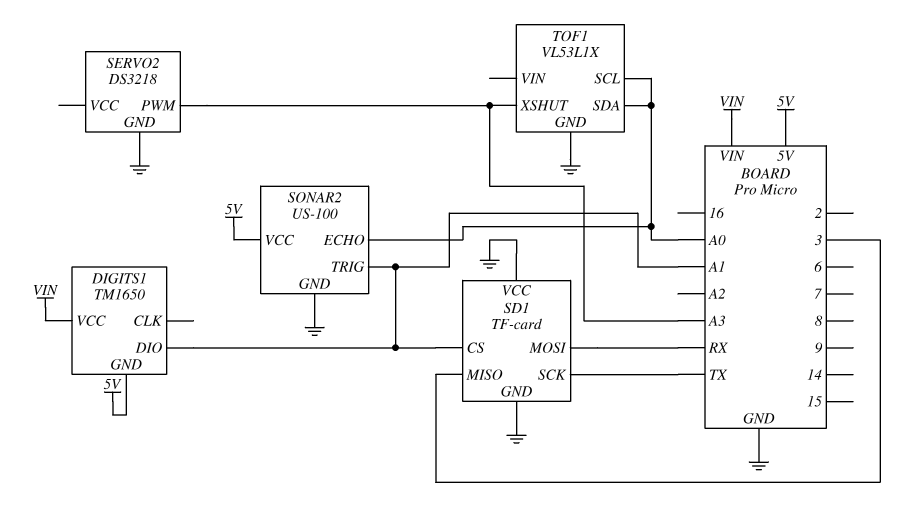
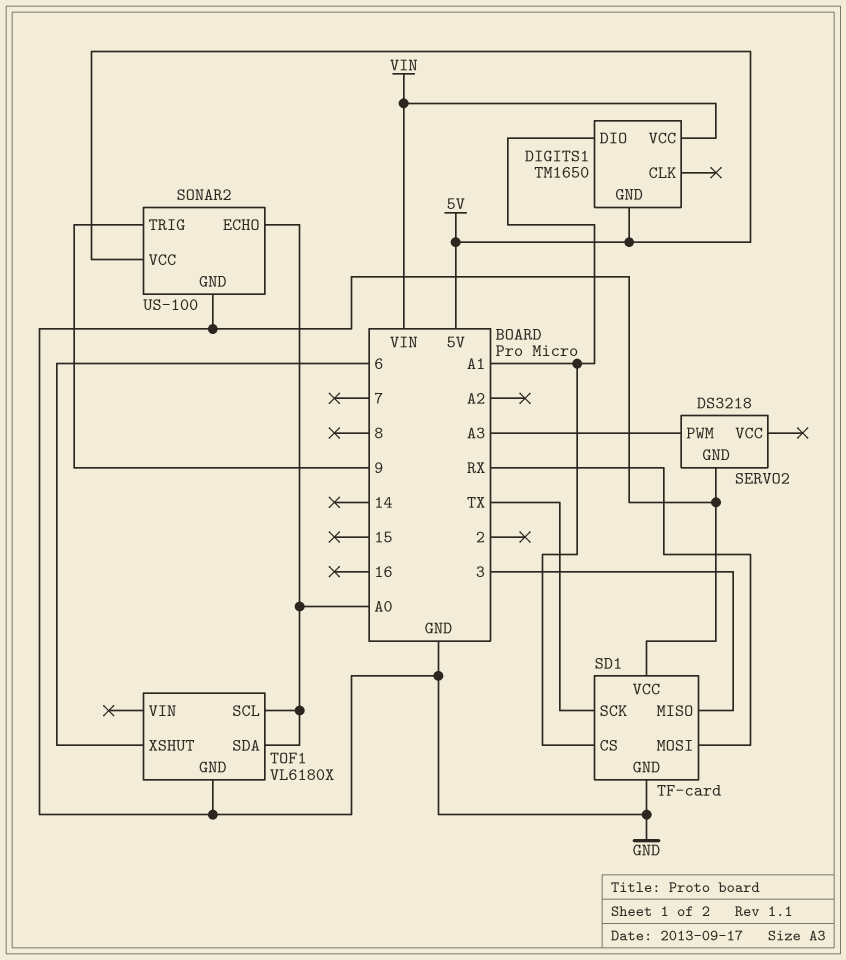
SONAR2 pin TRIG: A1 -> 9
TOF1: VL53L1X -> VL6180X
TOF1 pin XSHUT: A3 -> 6

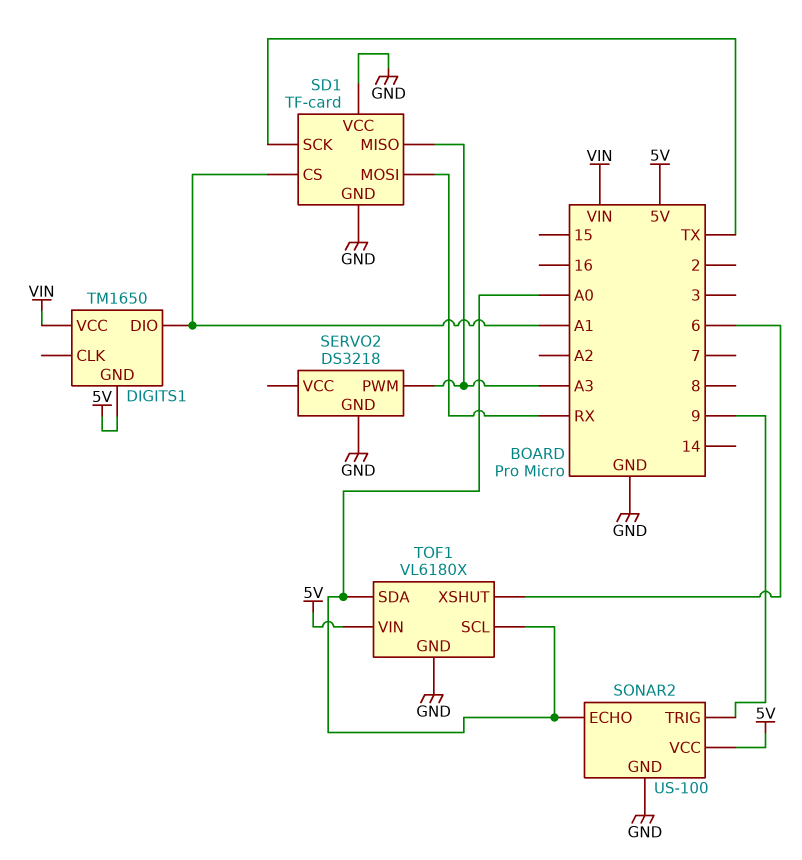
SD1 pin MISO: 3 -> A3
TOF1 pin VIN: none -> 5V

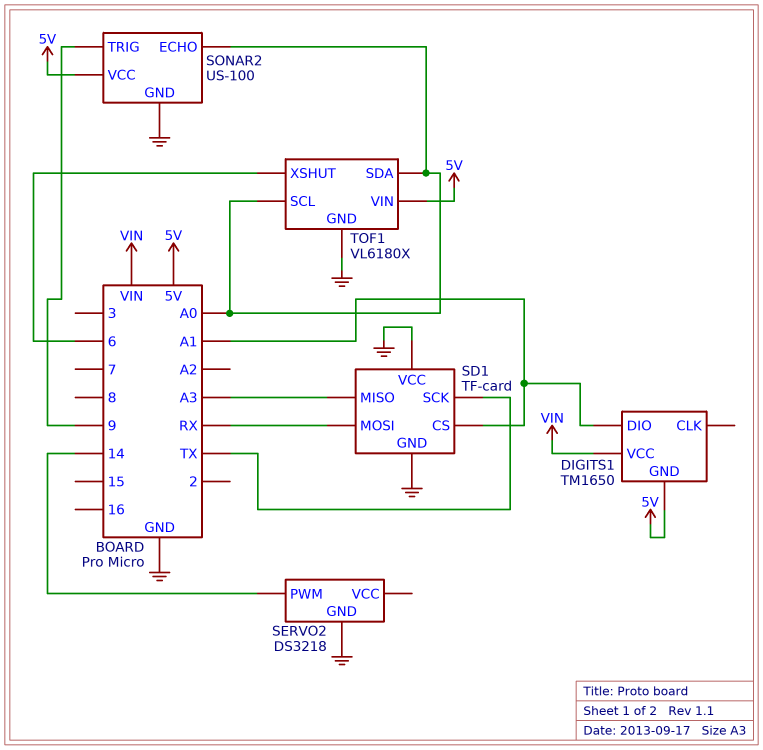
SERVO2 pin PWM: A3 -> 14

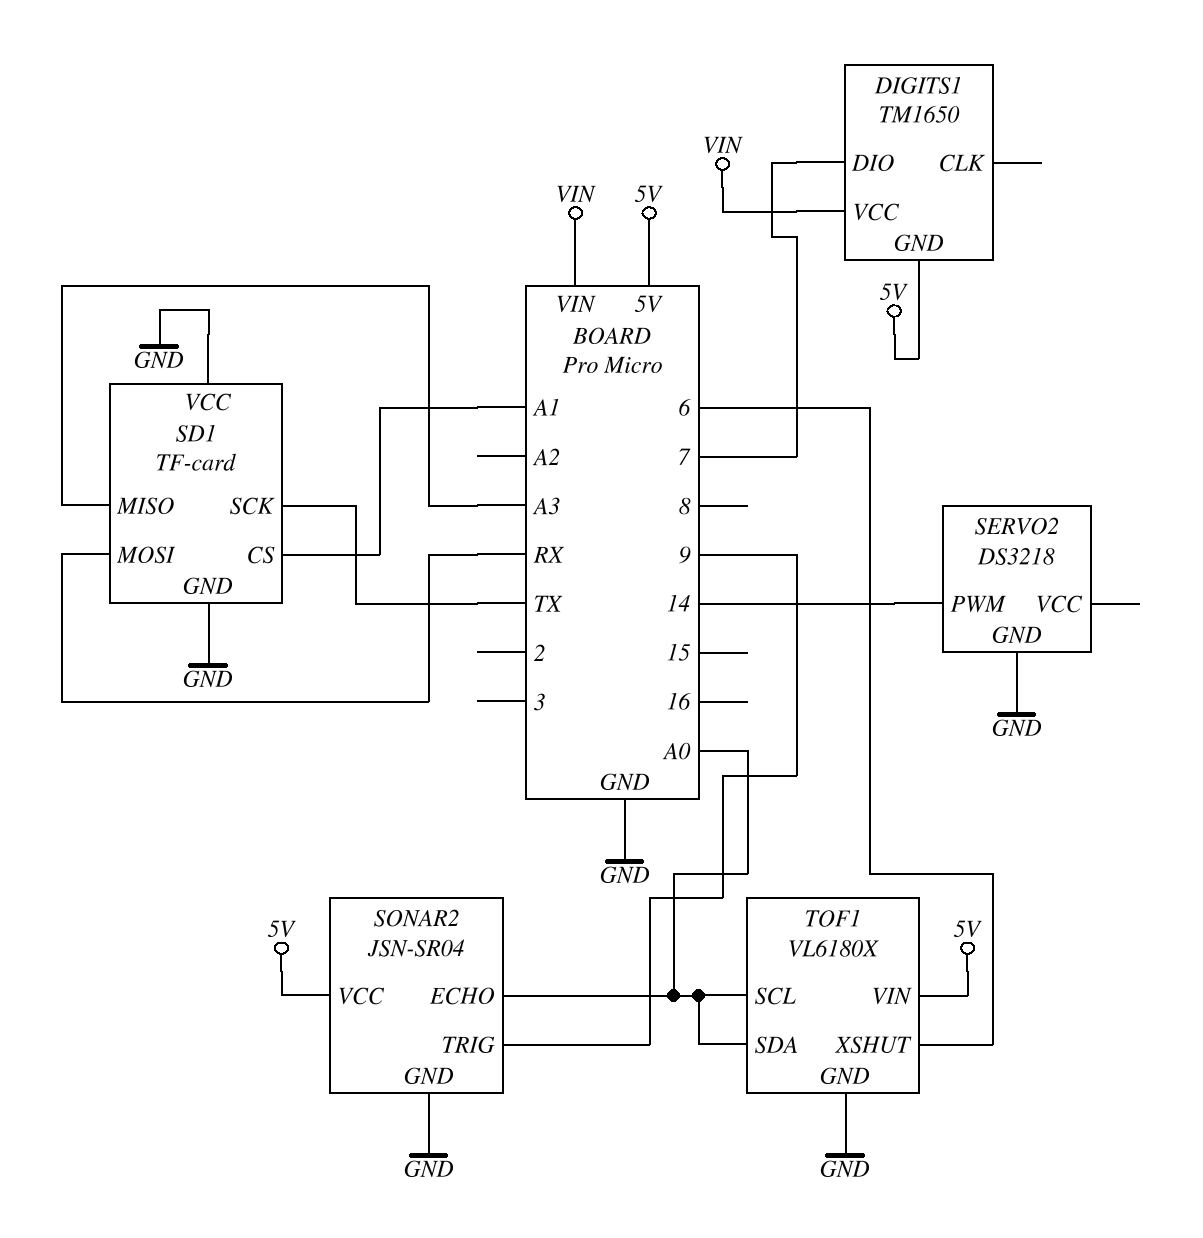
DIGITS1 pin DIO: A1 -> 7
SONAR2: US-100 -> JSN-SR04

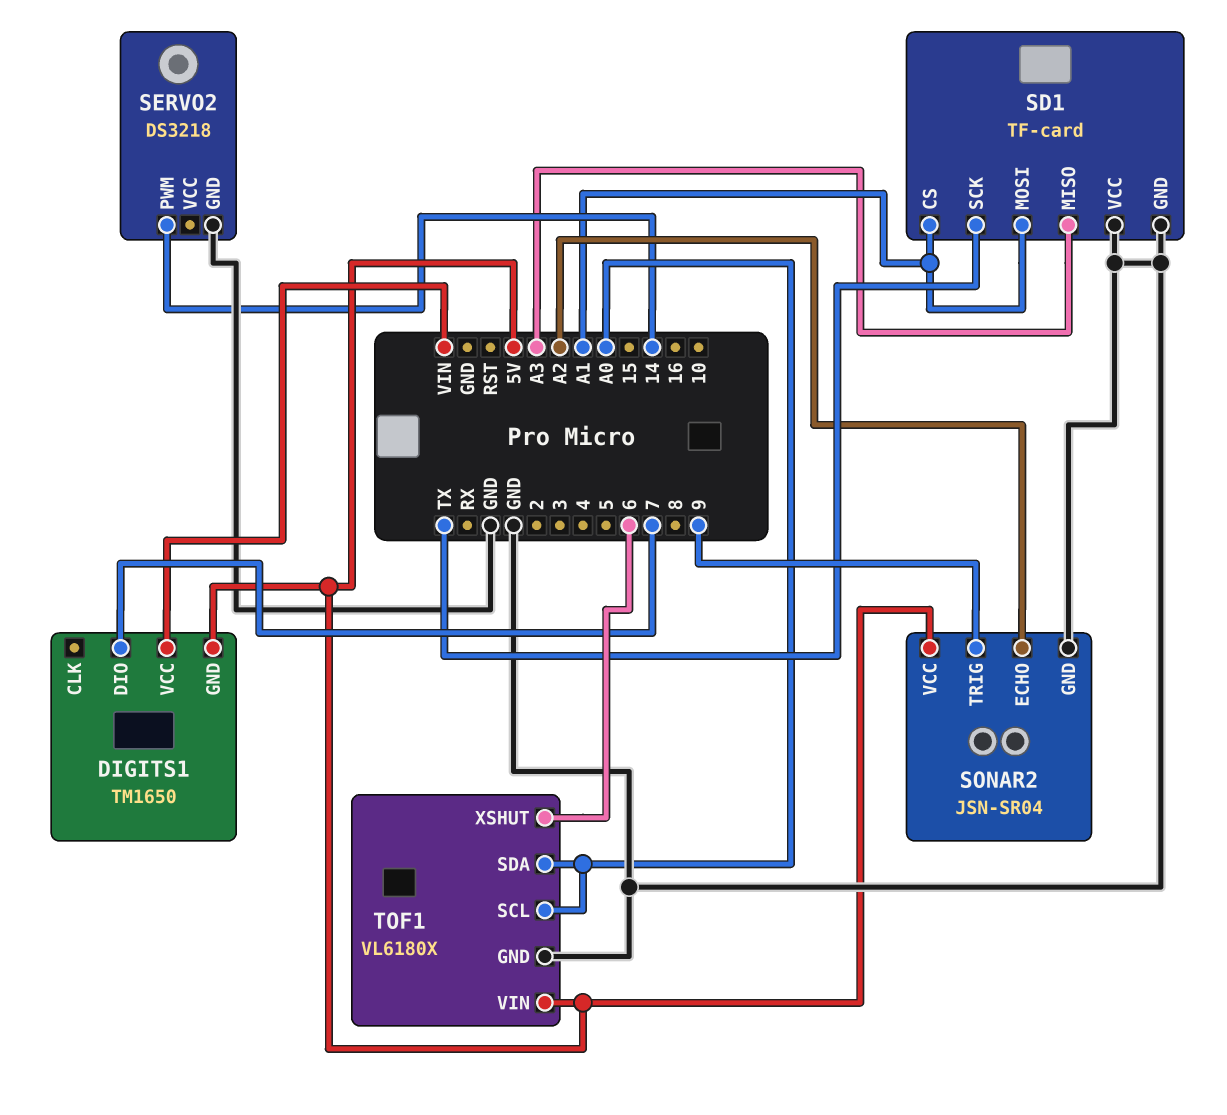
SD1 pin MOSI: RX -> A1
SONAR2 pin ECHO: A0 -> A2

